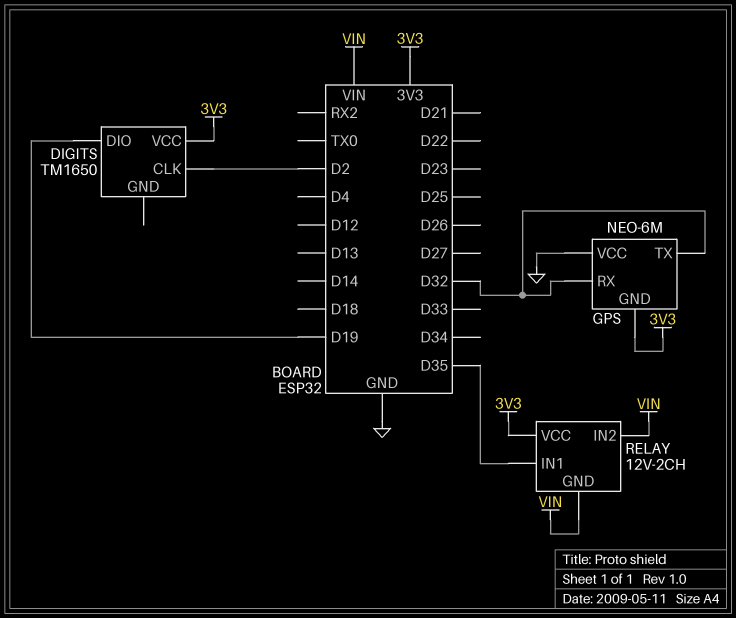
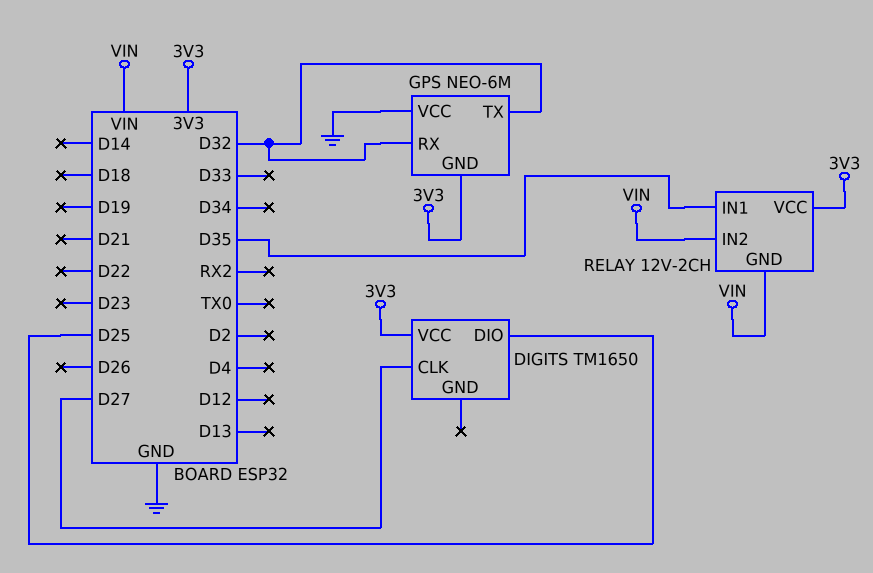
DIGITS pin CLK: D2 -> D27
DIGITS pin DIO: D19 -> D25

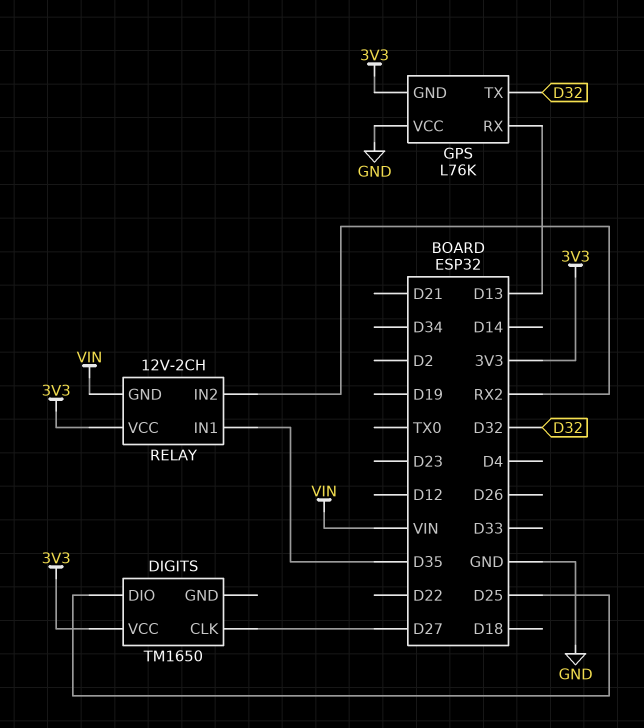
GPS: NEO-6M -> L76K
GPS pin RX: D32 -> D13
RELAY pin IN2: VIN -> RX2

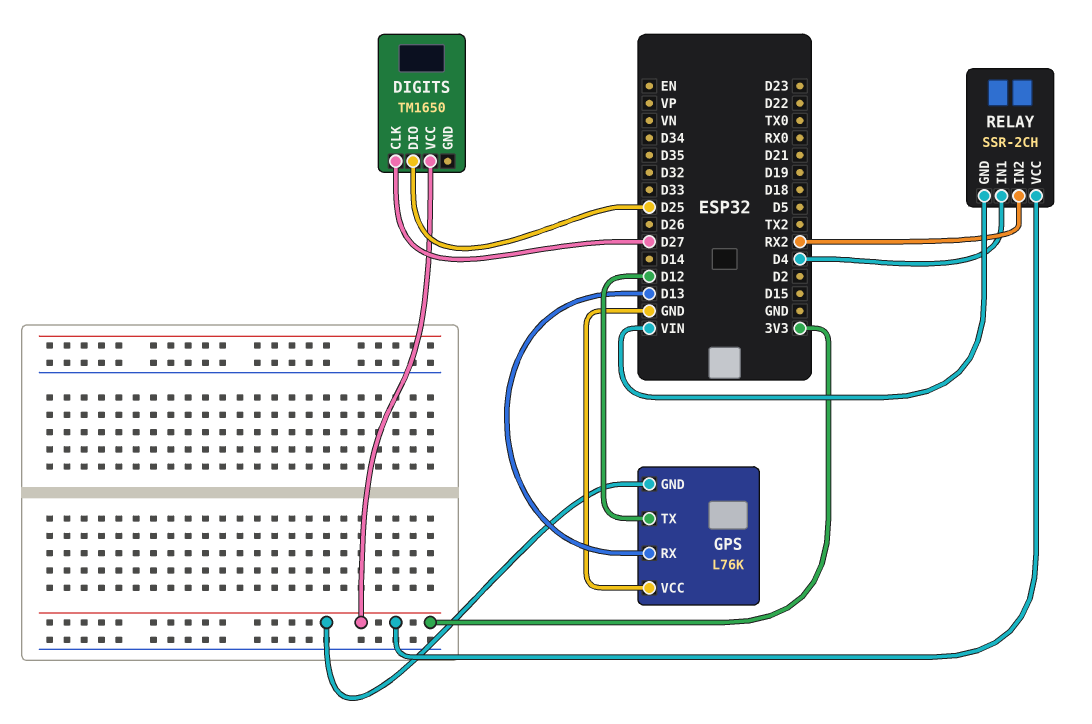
GPS pin TX: D32 -> D12
RELAY: 12V-2CH -> SSR-2CH
RELAY pin IN1: D35 -> D4

